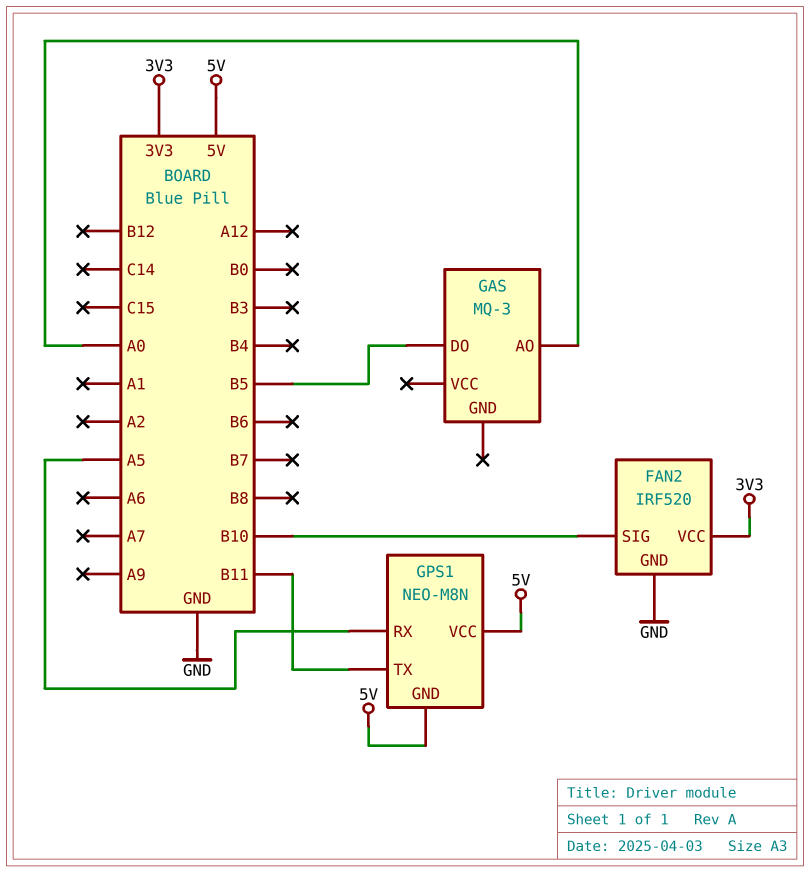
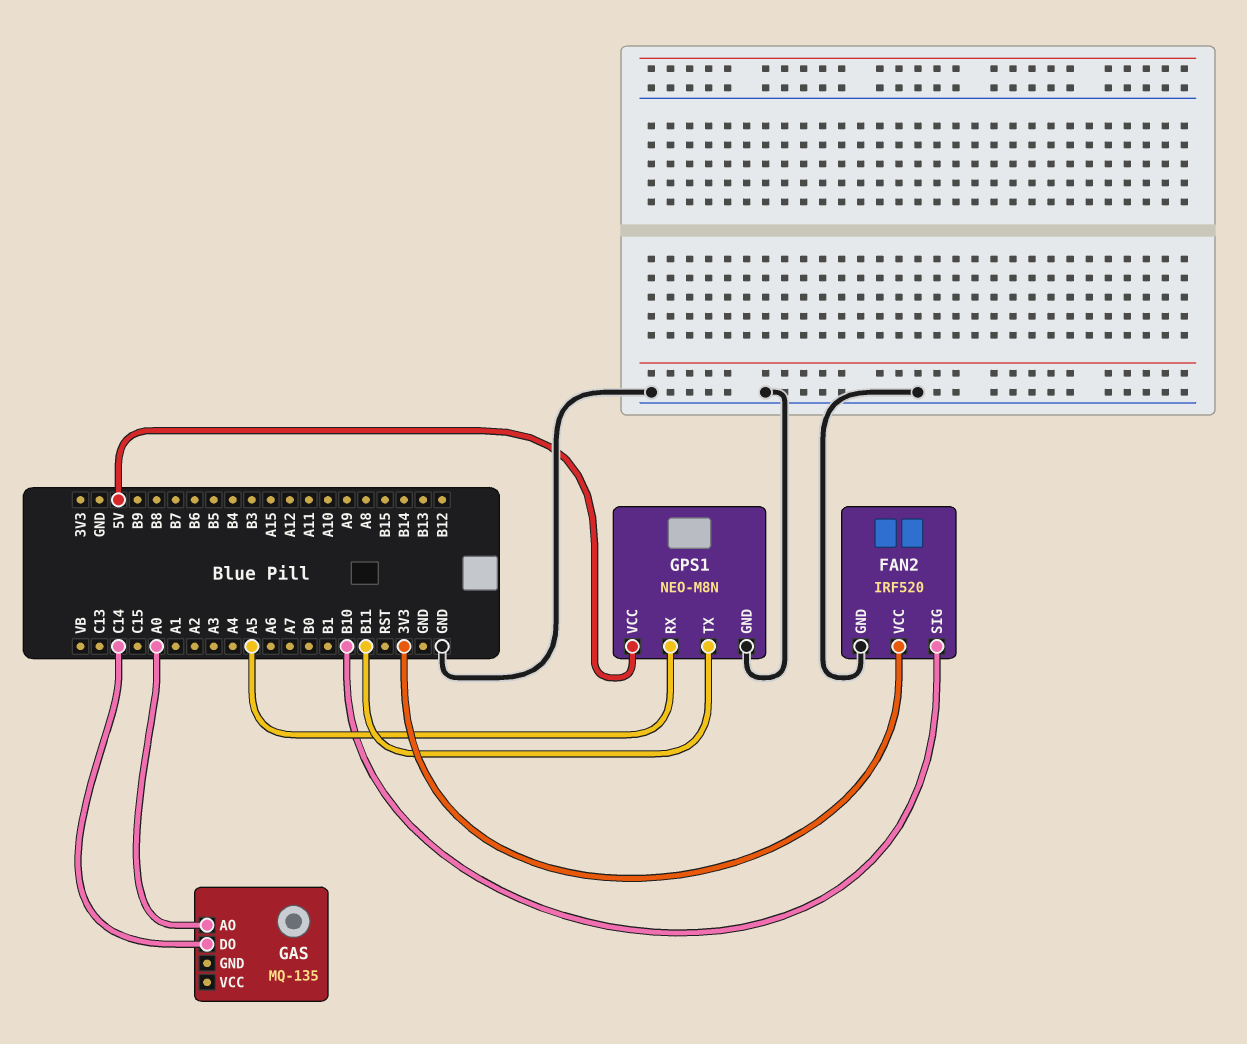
GAS: MQ-3 -> MQ-135
GAS pin DO: B5 -> C14
GPS1 pin GND: 5V -> GND

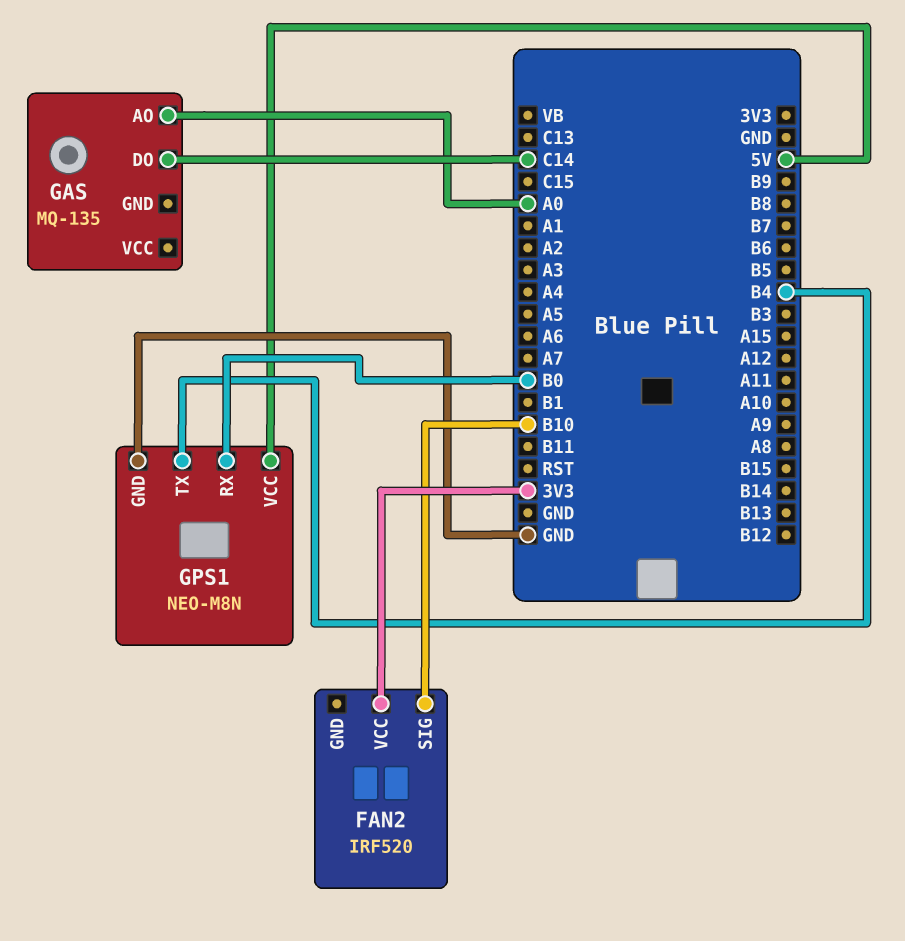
FAN2 pin GND: GND -> none
GPS1 pin RX: A5 -> B0
GPS1 pin TX: B11 -> B4

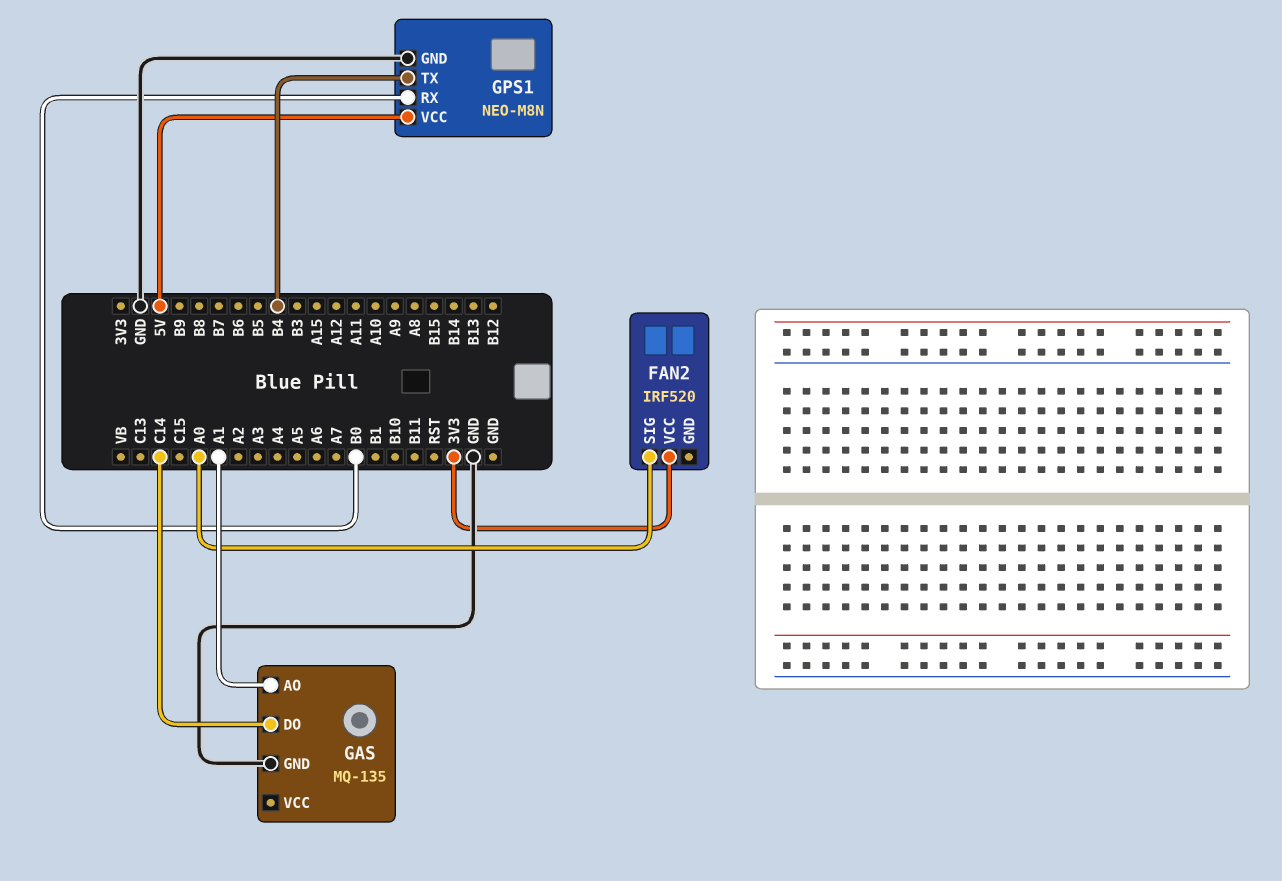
FAN2 pin SIG: B10 -> A0
GAS pin AO: A0 -> A1
GAS pin GND: none -> GND

